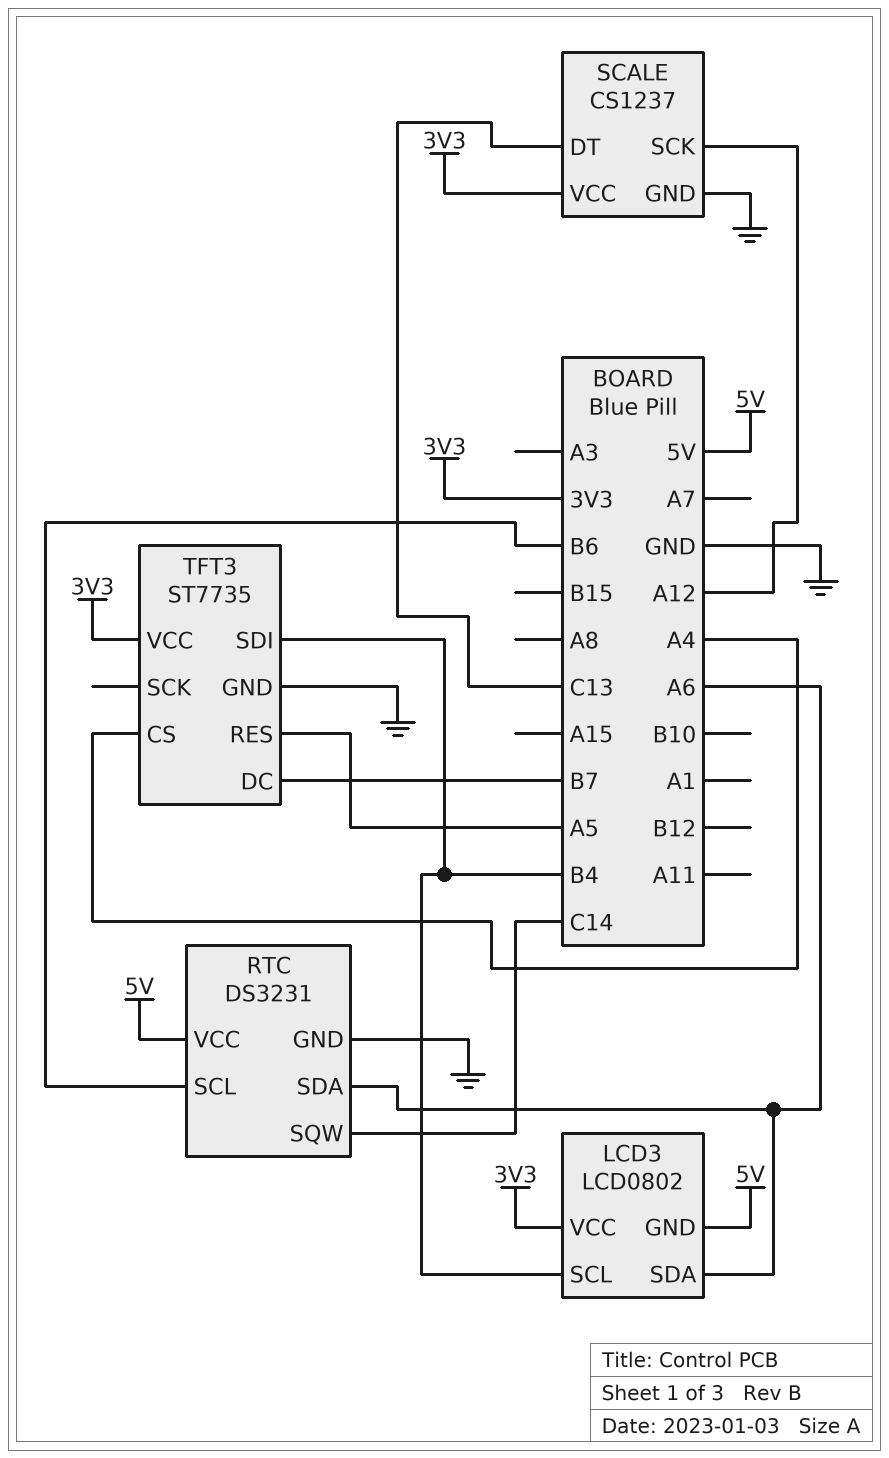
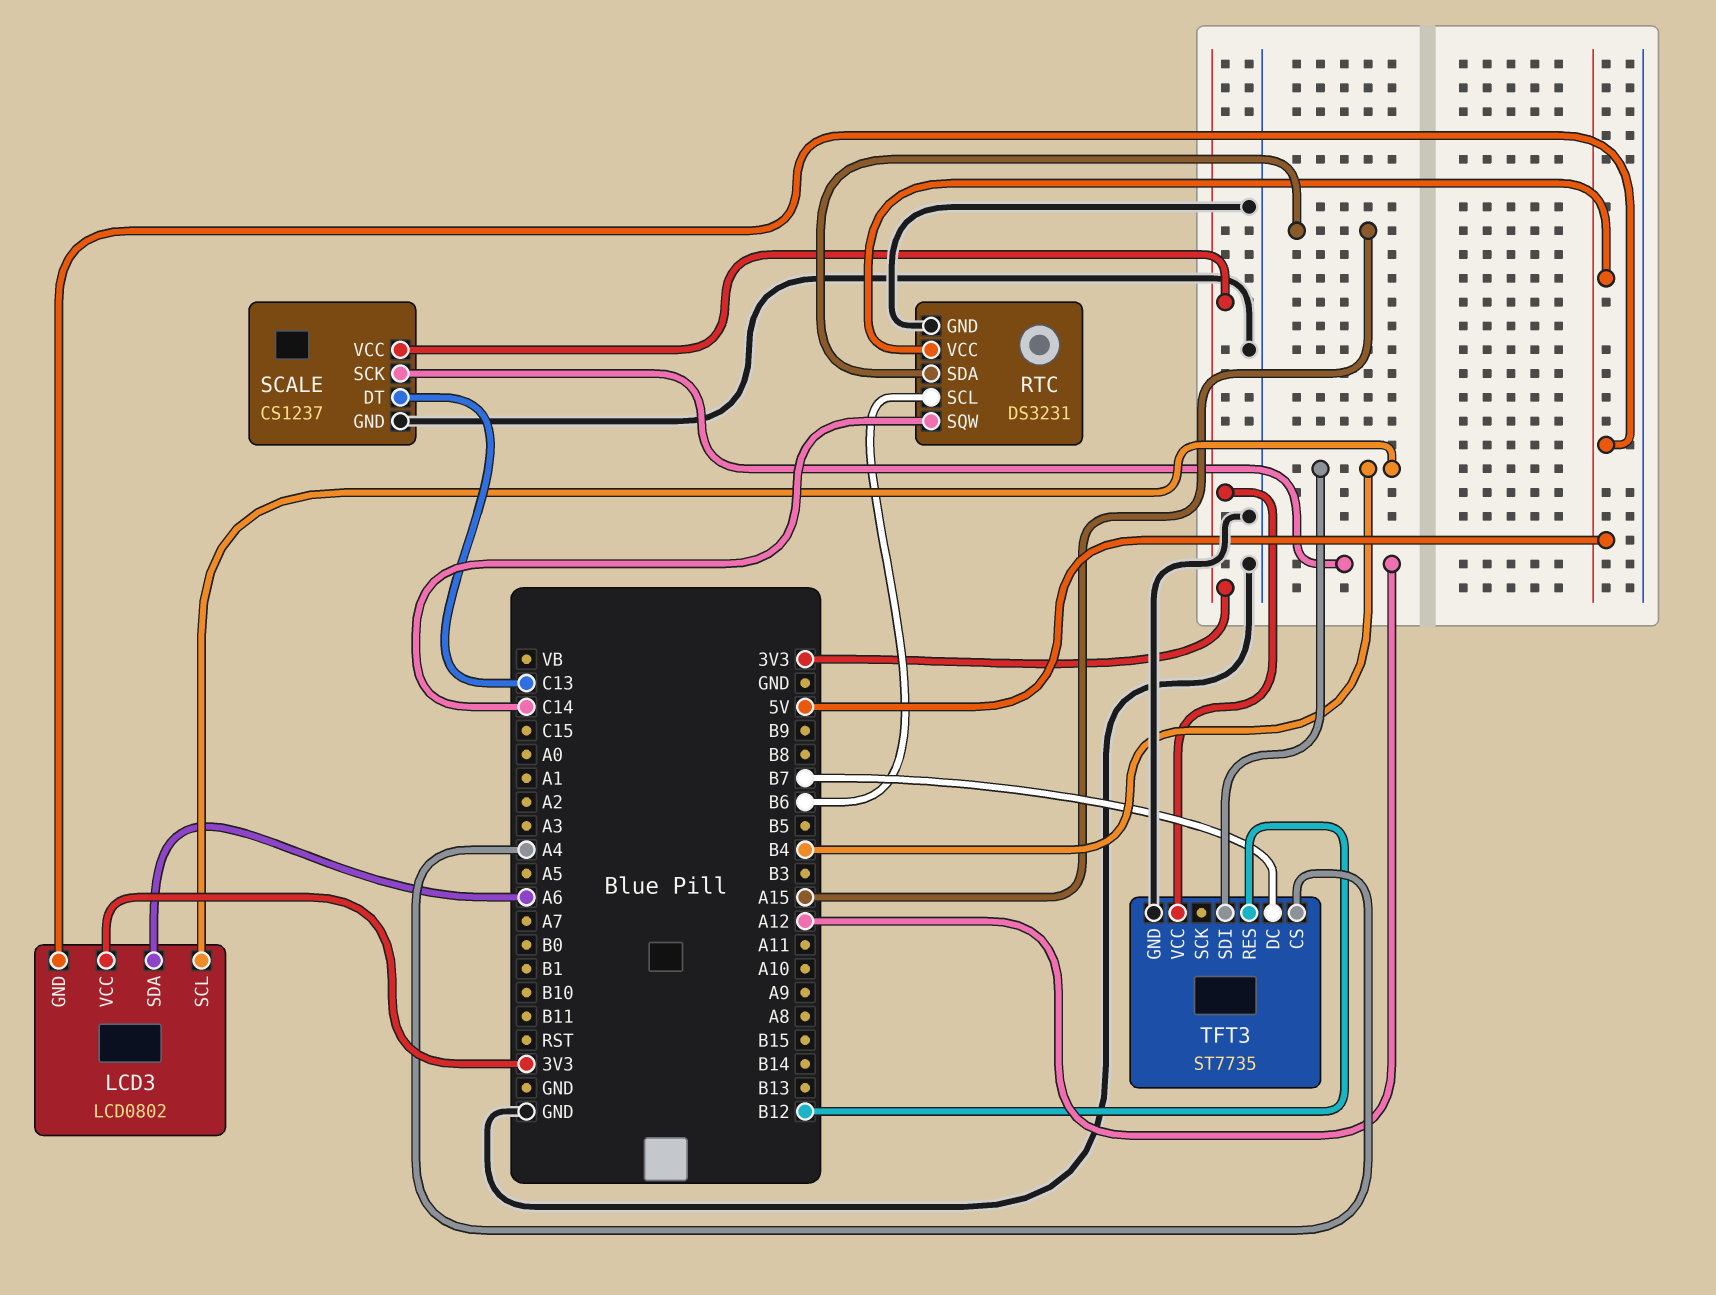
RTC pin SDA: A6 -> A15
TFT3 pin RES: A5 -> B12

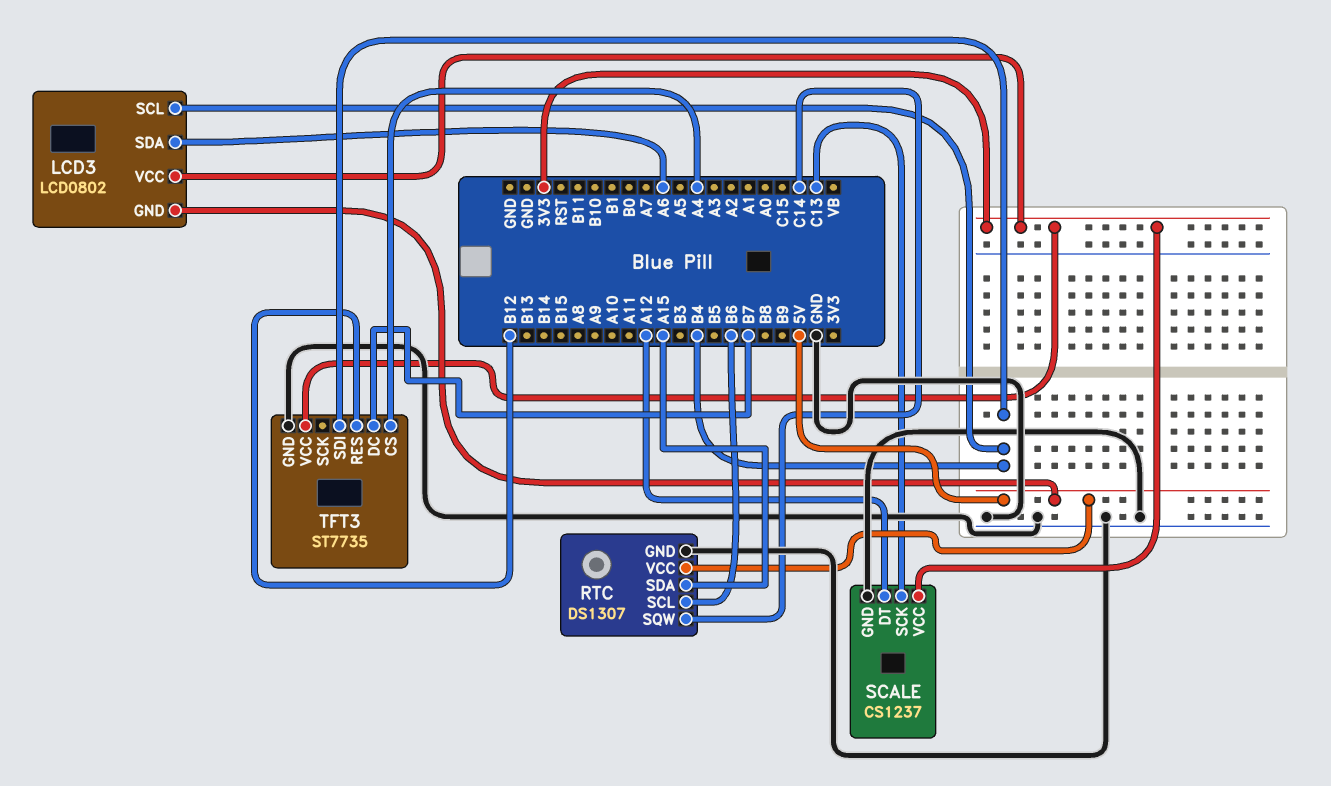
RTC: DS3231 -> DS1307
SCALE pin DT: C13 -> A12
SCALE pin SCK: A12 -> C13

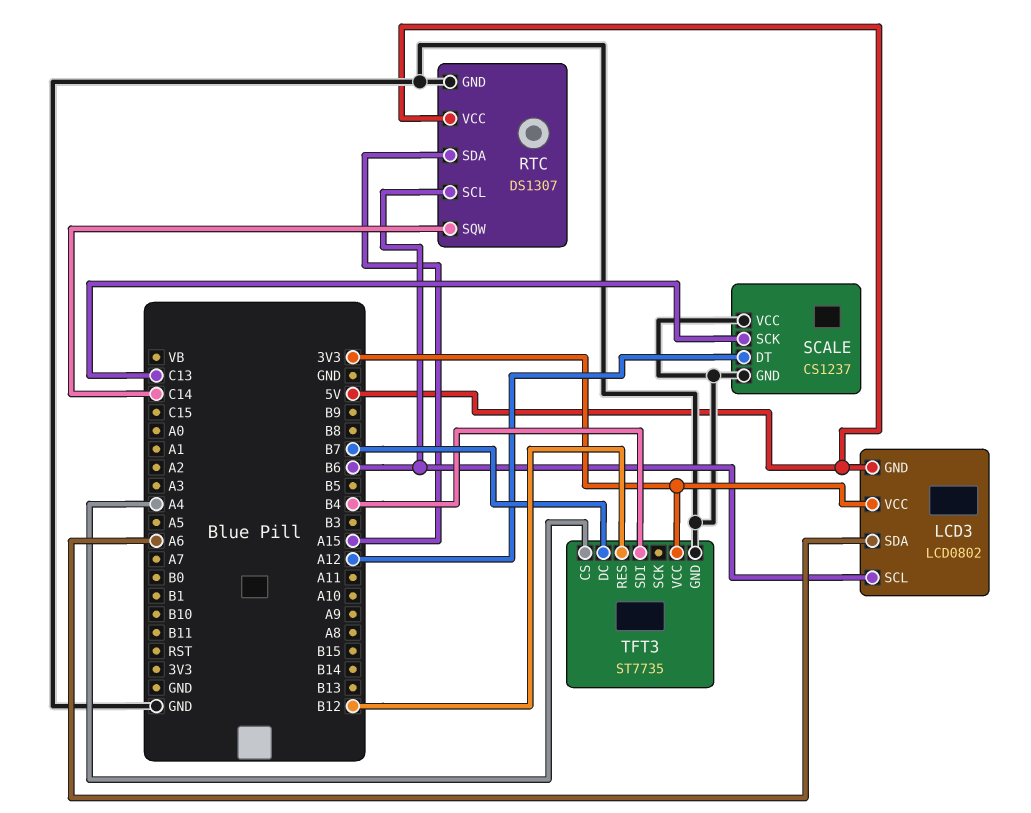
LCD3 pin SCL: B4 -> B6
SCALE pin VCC: 3V3 -> GND

